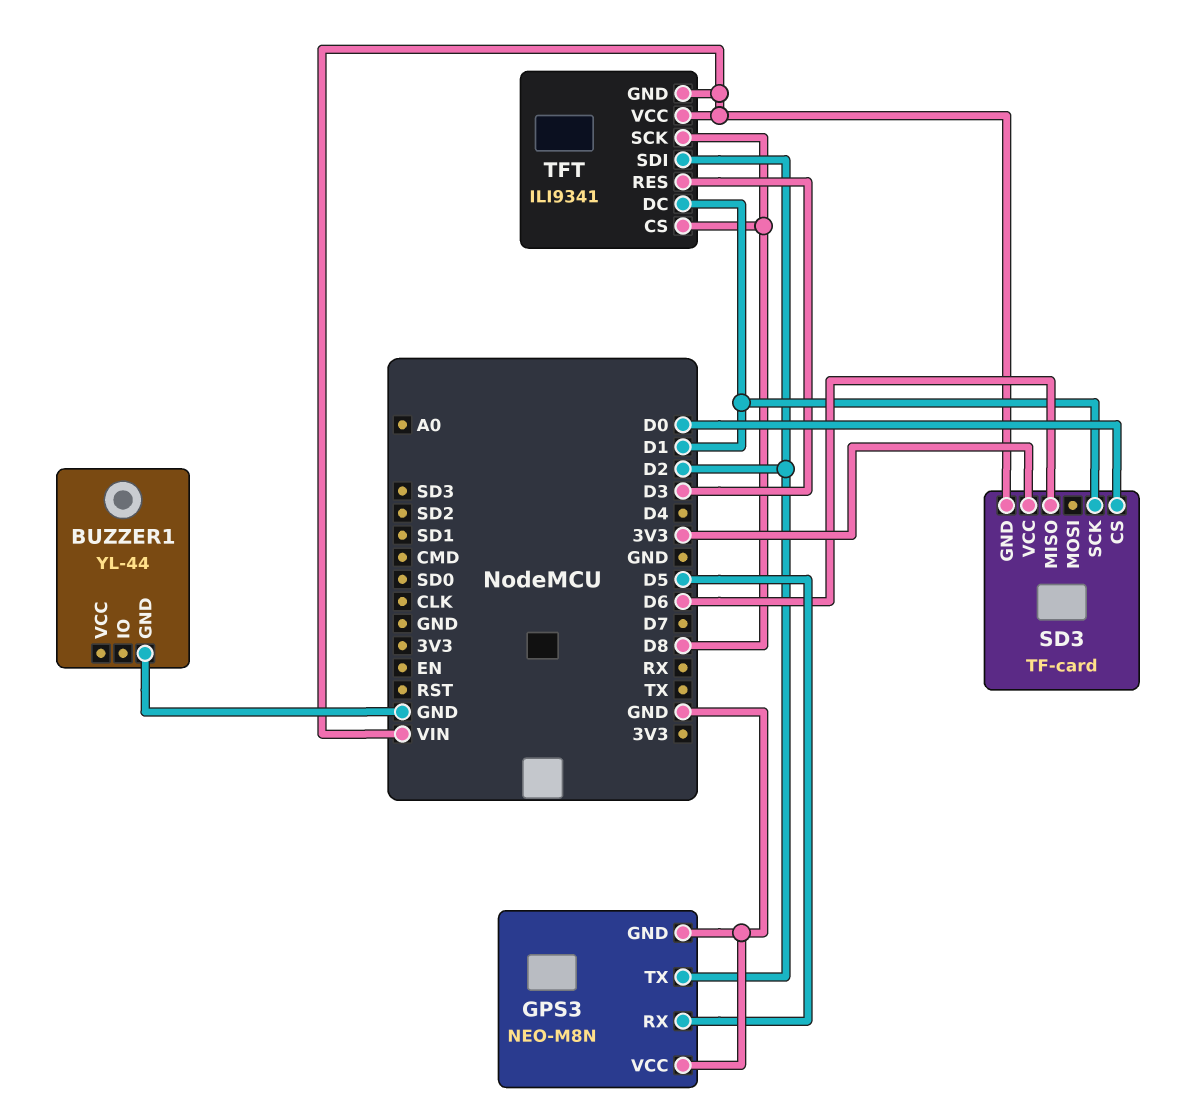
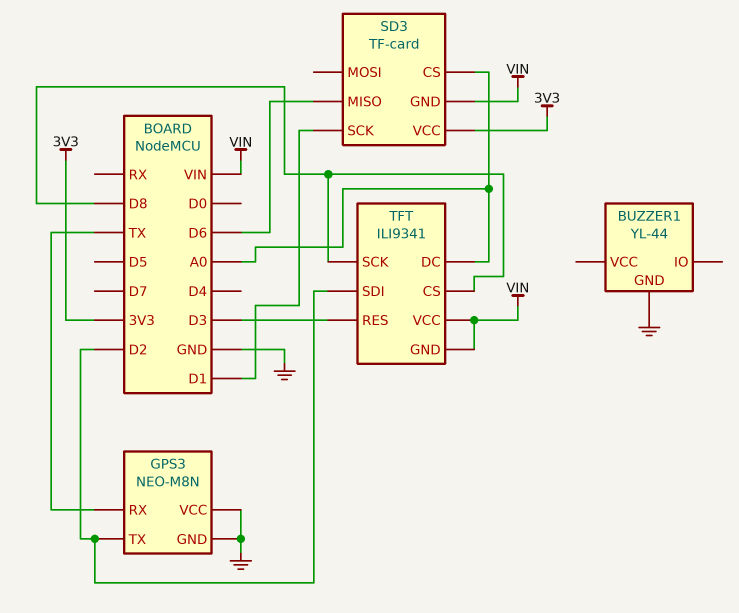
GPS3 pin RX: D5 -> TX
SD3 pin CS: D0 -> A0
TFT pin DC: D1 -> A0

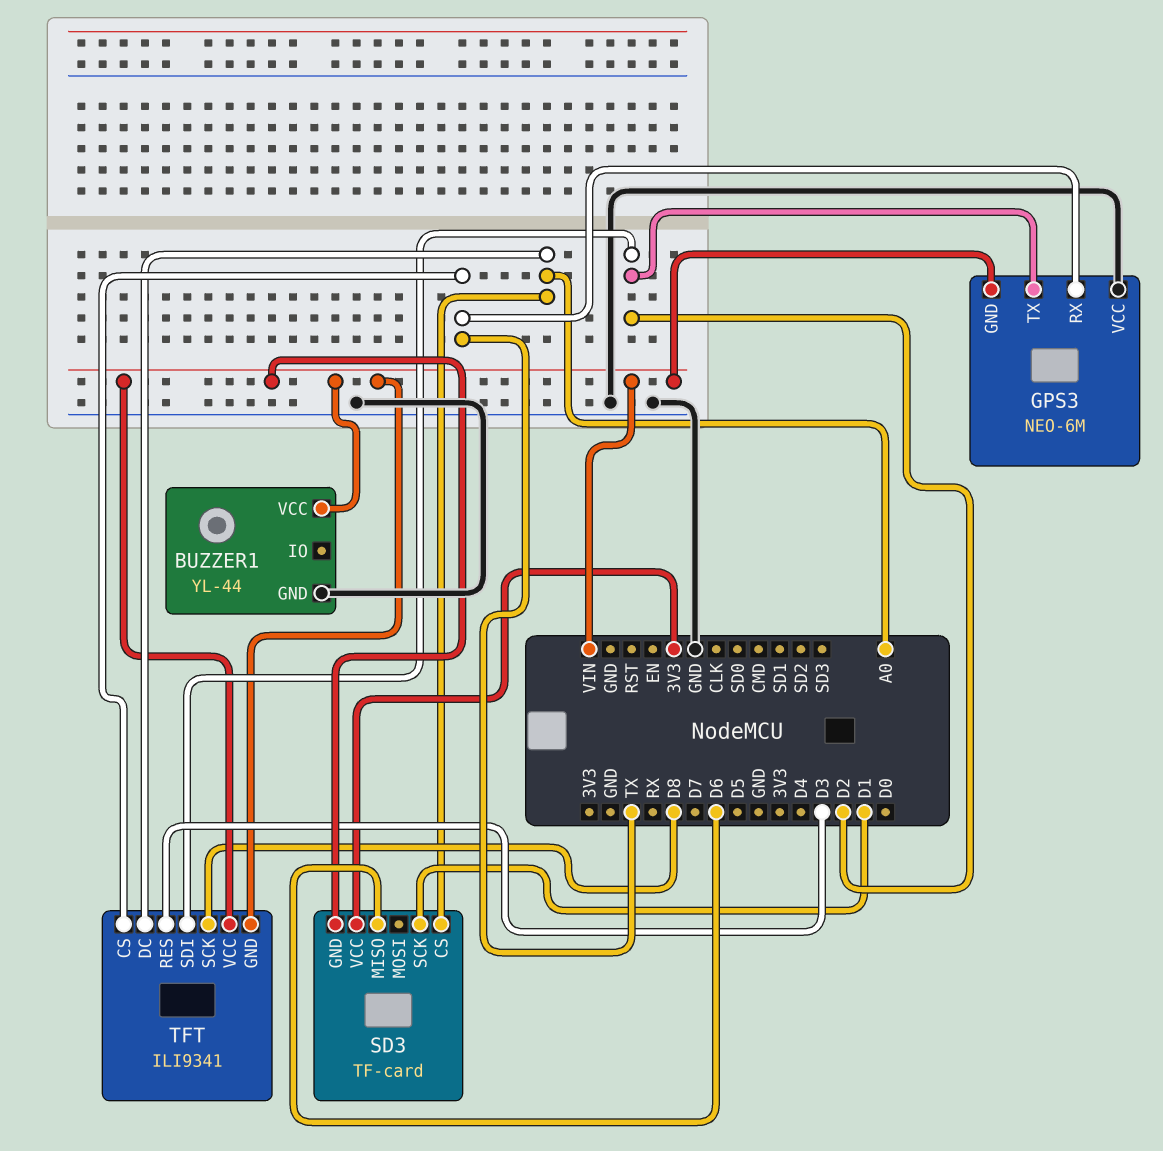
BUZZER1 pin VCC: none -> VIN
GPS3: NEO-M8N -> NEO-6M
GPS3 pin GND: GND -> VIN
TFT pin CS: D8 -> TX

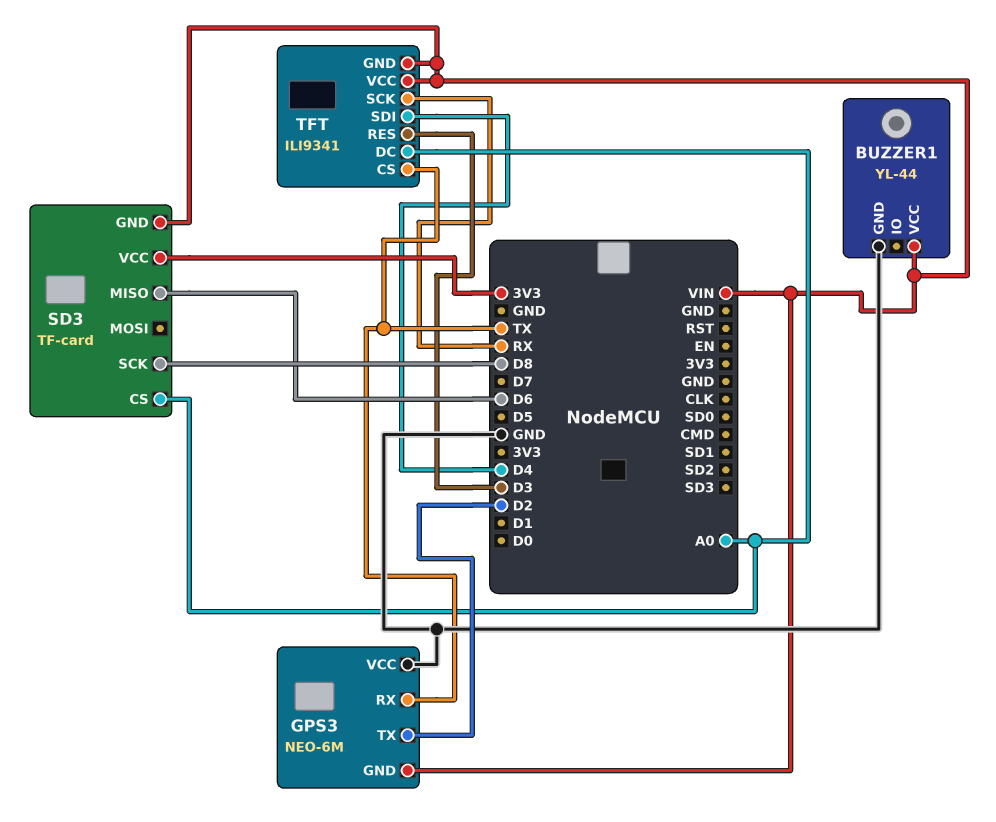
SD3 pin SCK: D1 -> D8
TFT pin SCK: D8 -> RX
TFT pin SDI: D2 -> D4

